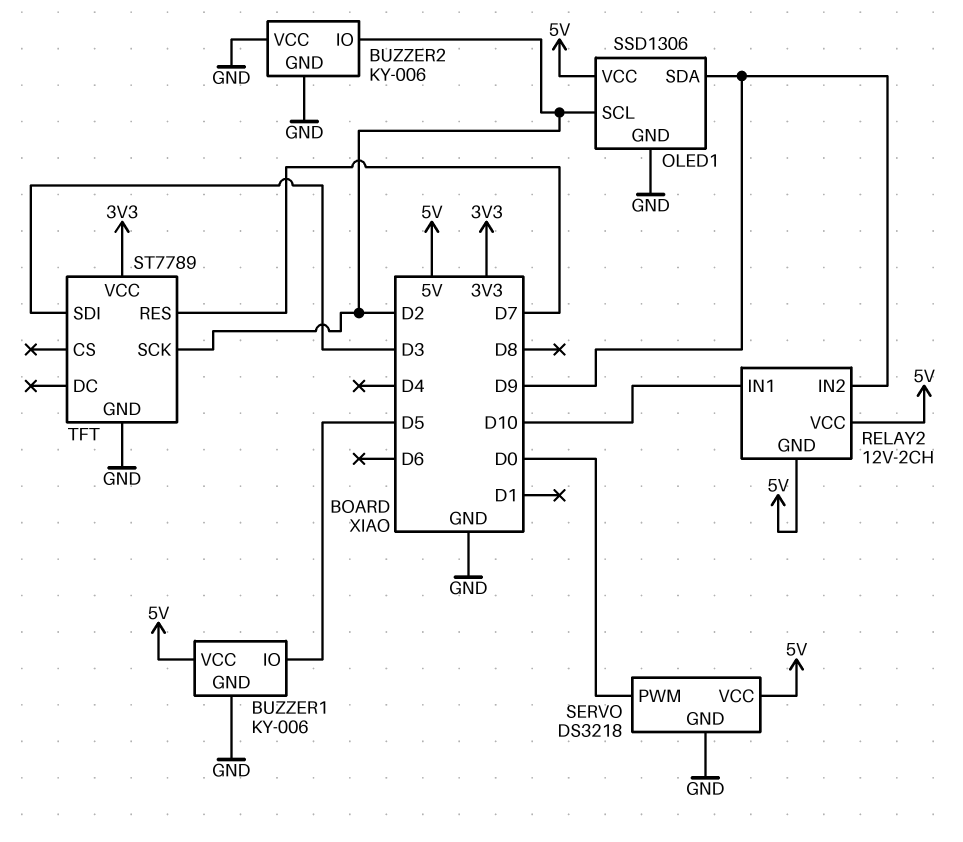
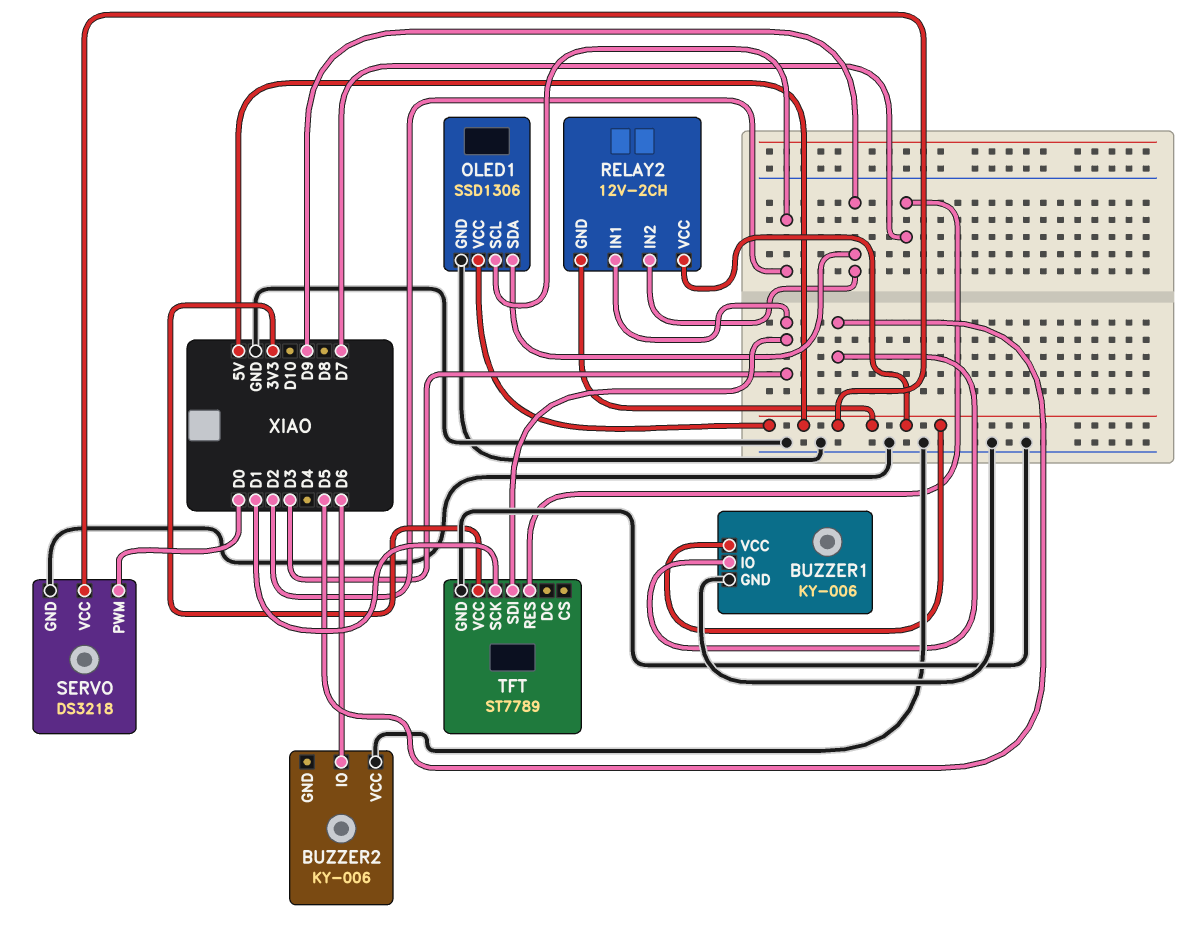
BUZZER2 pin GND: GND -> none
BUZZER2 pin IO: D2 -> D6
RELAY2 pin IN1: D10 -> D3
TFT pin SCK: D2 -> D1

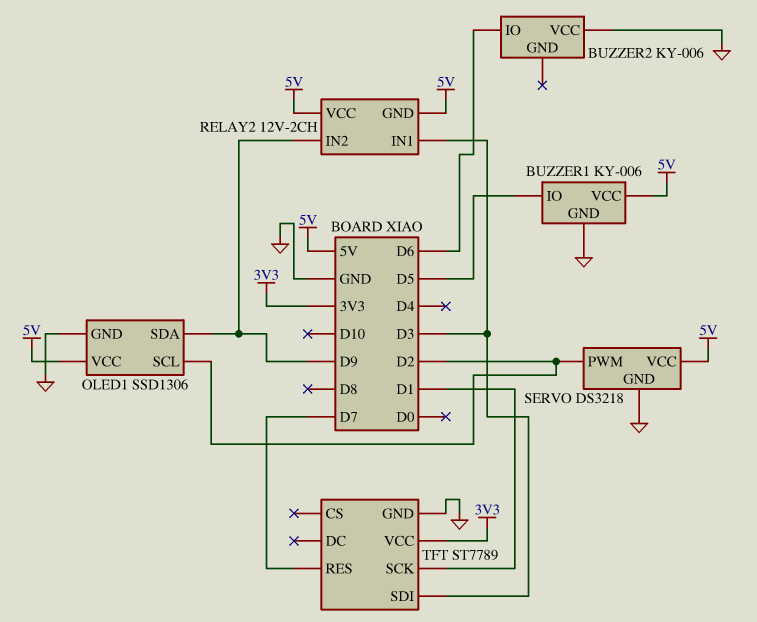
SERVO pin PWM: D0 -> D2

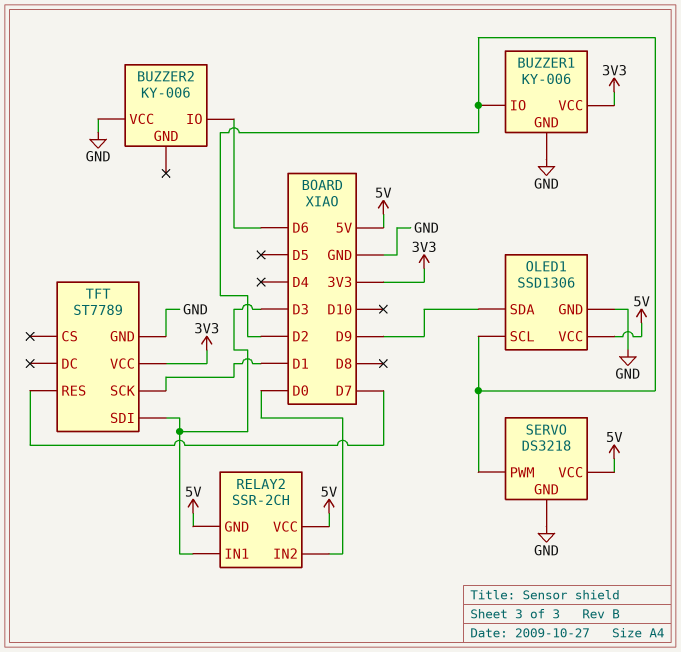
BUZZER1 pin IO: D5 -> D2
BUZZER1 pin VCC: 5V -> 3V3
RELAY2: 12V-2CH -> SSR-2CH
RELAY2 pin IN2: D9 -> D0

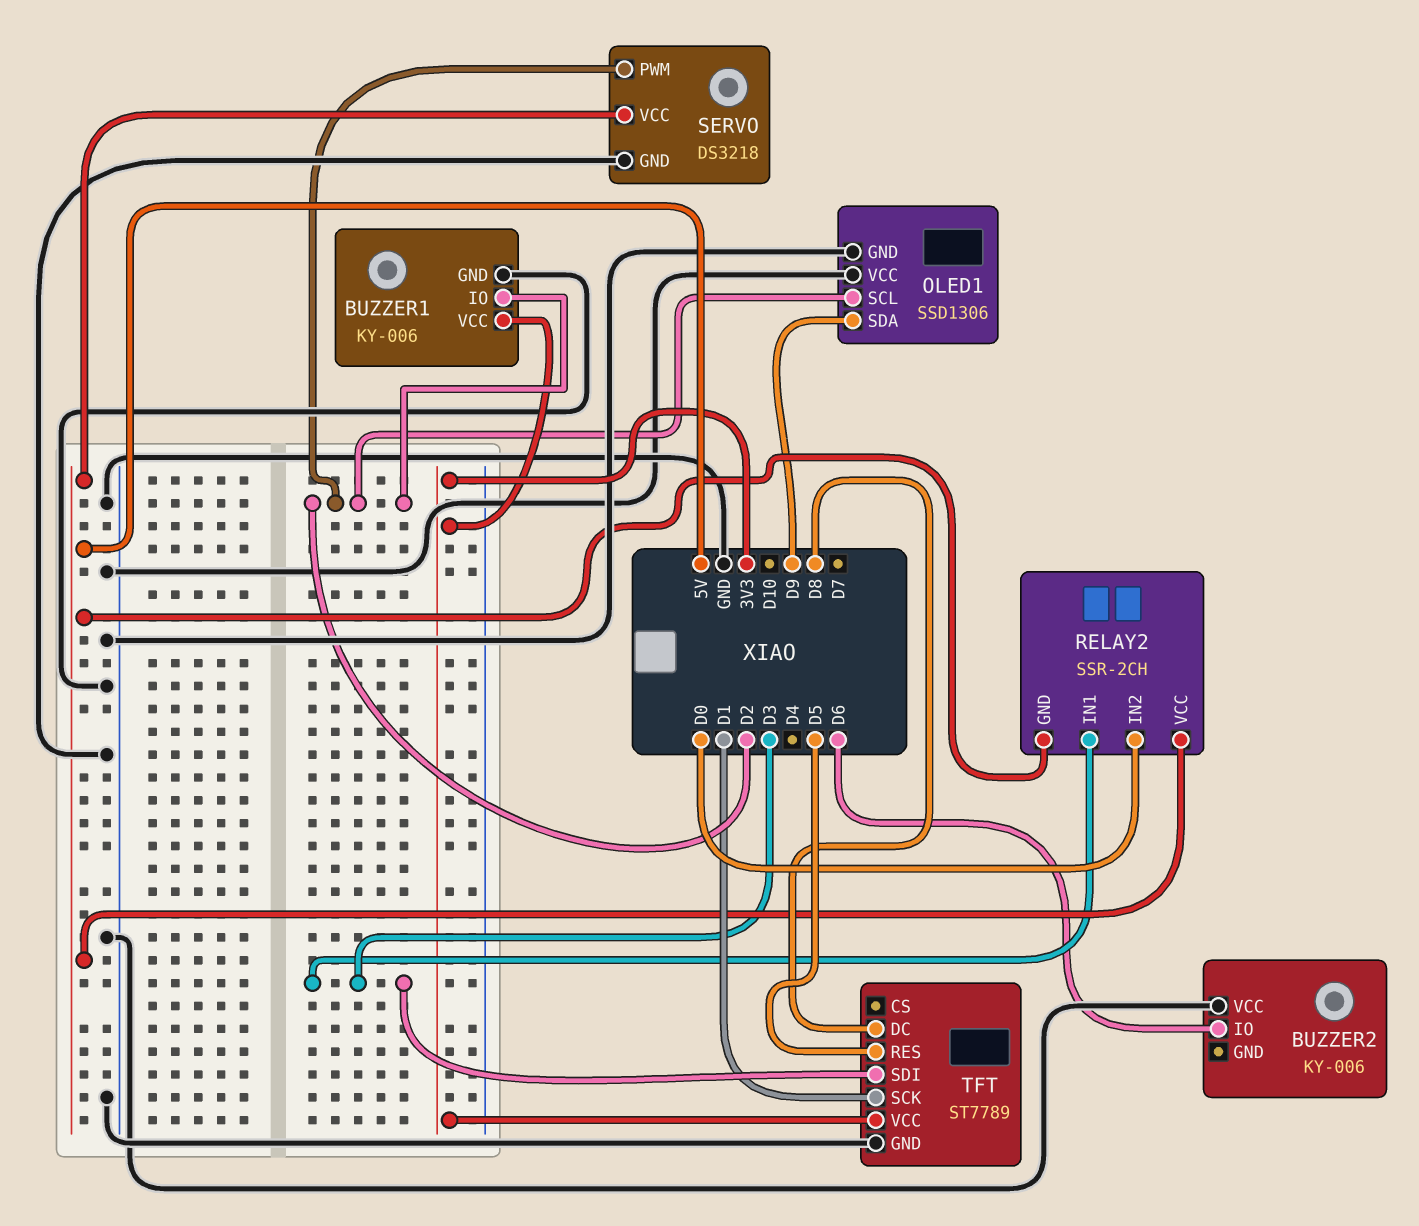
OLED1 pin VCC: 5V -> GND
TFT pin DC: none -> D8
TFT pin RES: D7 -> D5

